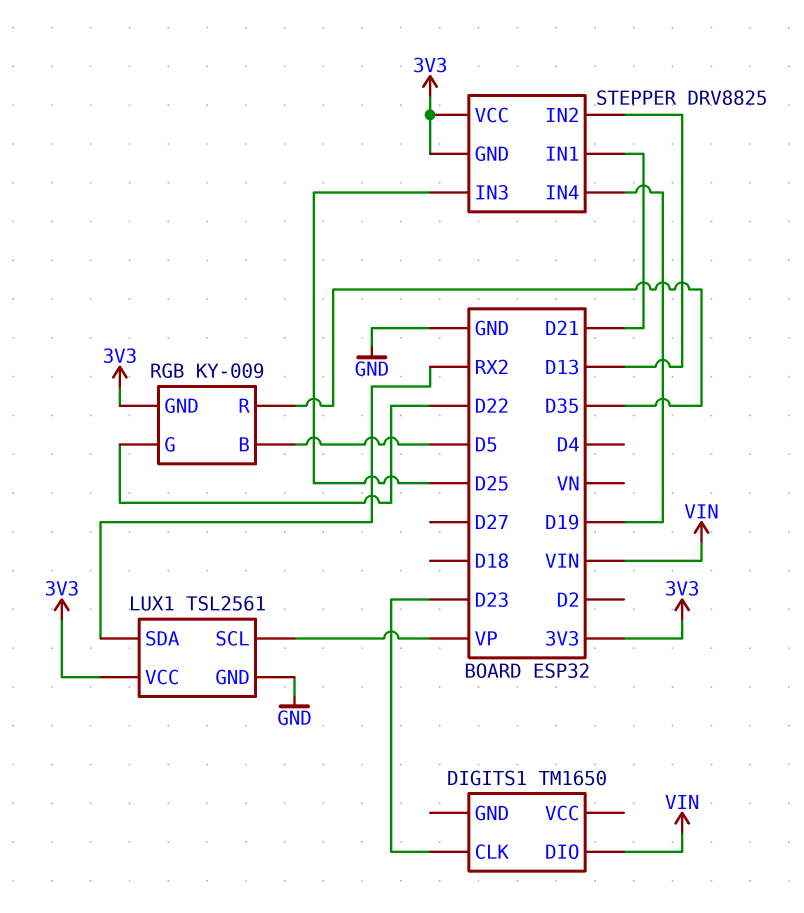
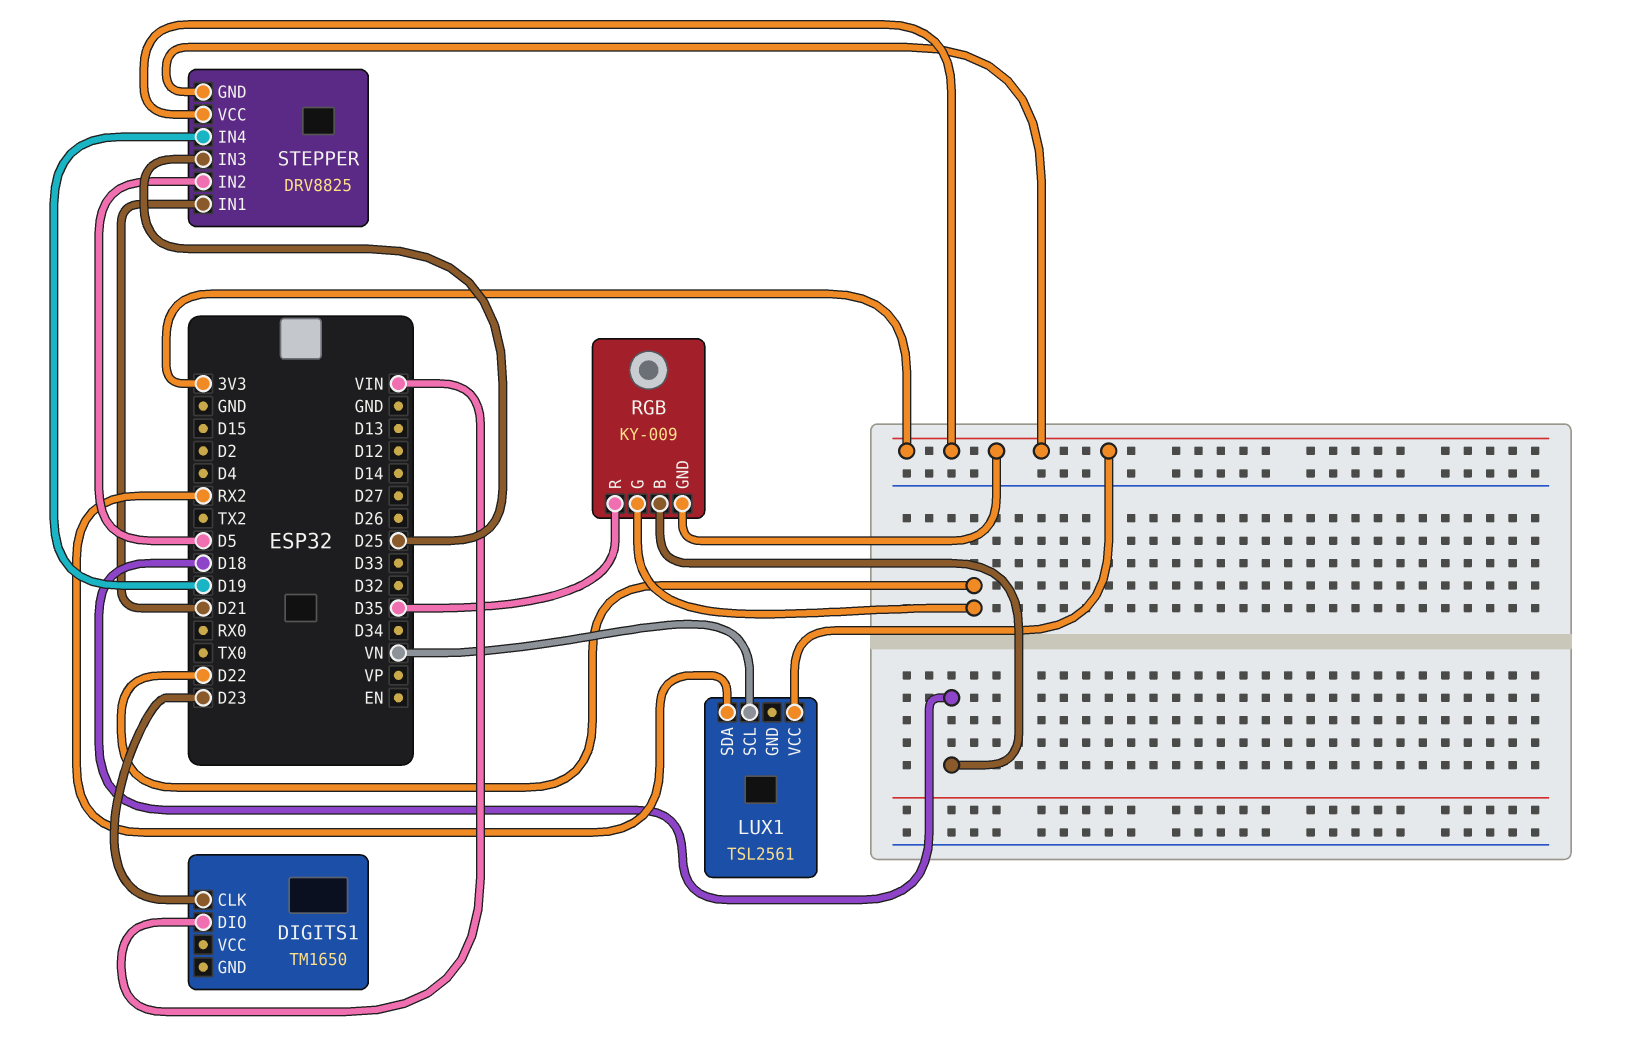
LUX1 pin GND: GND -> none
LUX1 pin SCL: VP -> VN
RGB pin B: D5 -> D18
STEPPER pin IN2: D13 -> D5

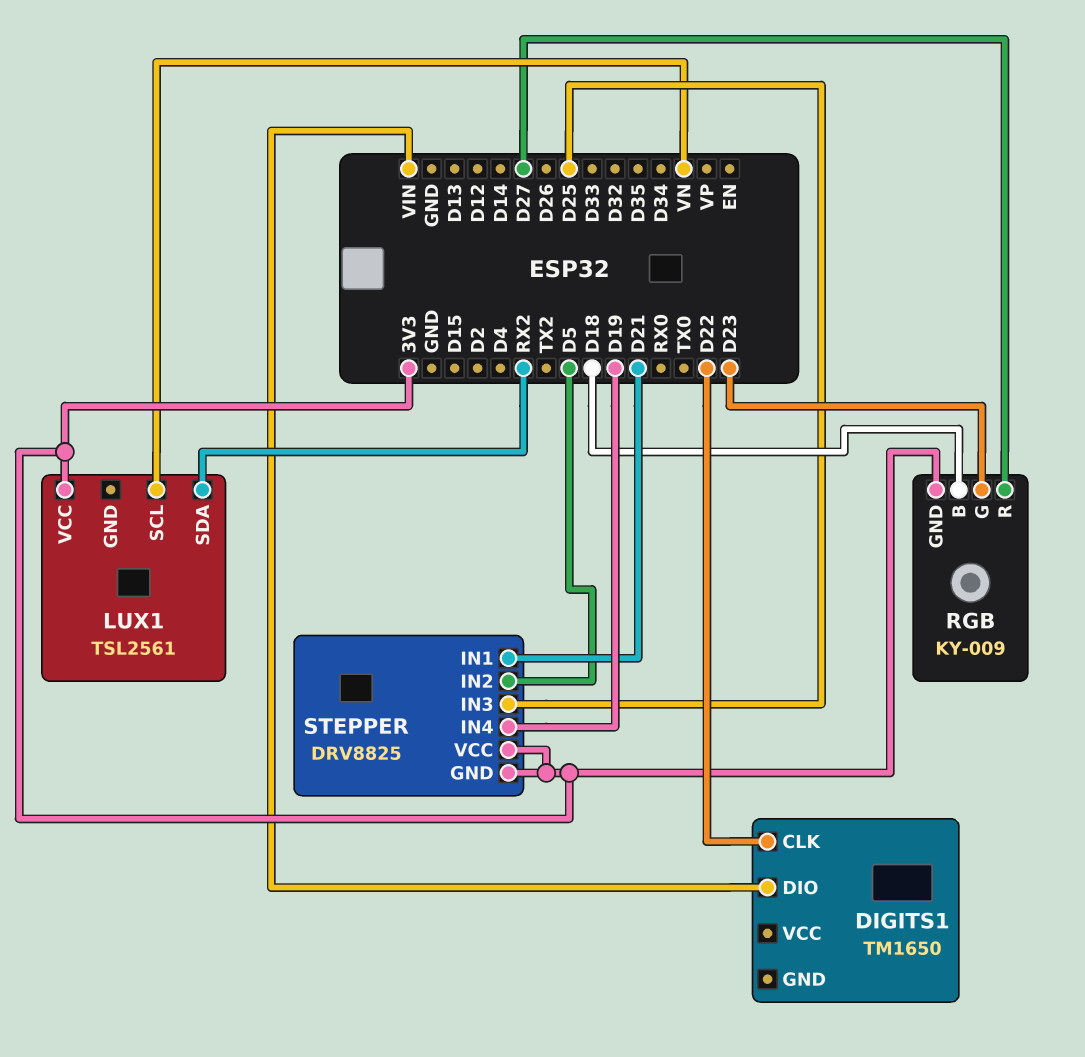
DIGITS1 pin CLK: D23 -> D22
RGB pin G: D22 -> D23
RGB pin R: D35 -> D27

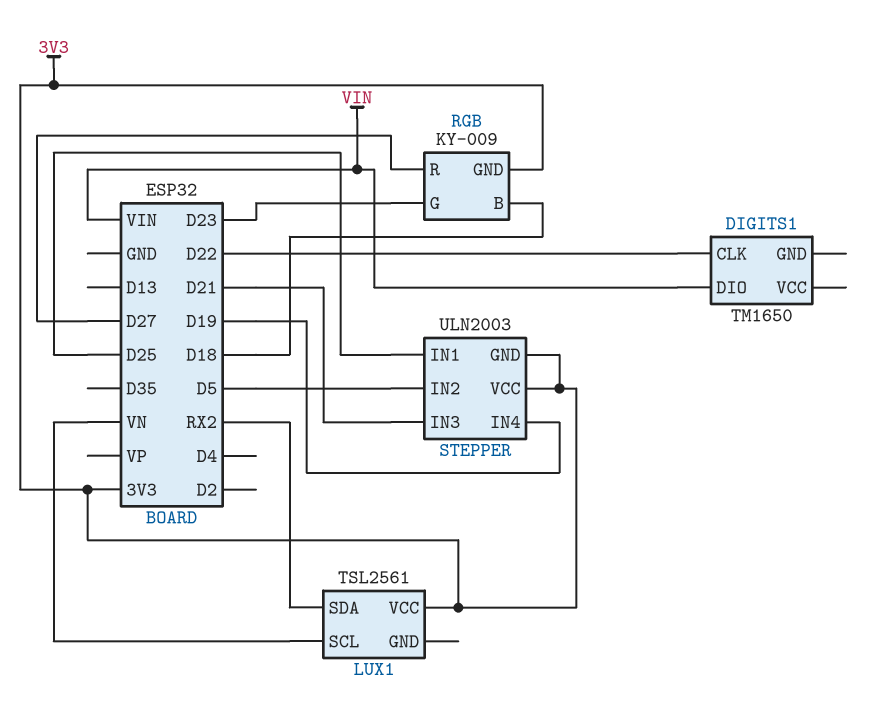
STEPPER: DRV8825 -> ULN2003
STEPPER pin IN1: D21 -> D25
STEPPER pin IN3: D25 -> D21

